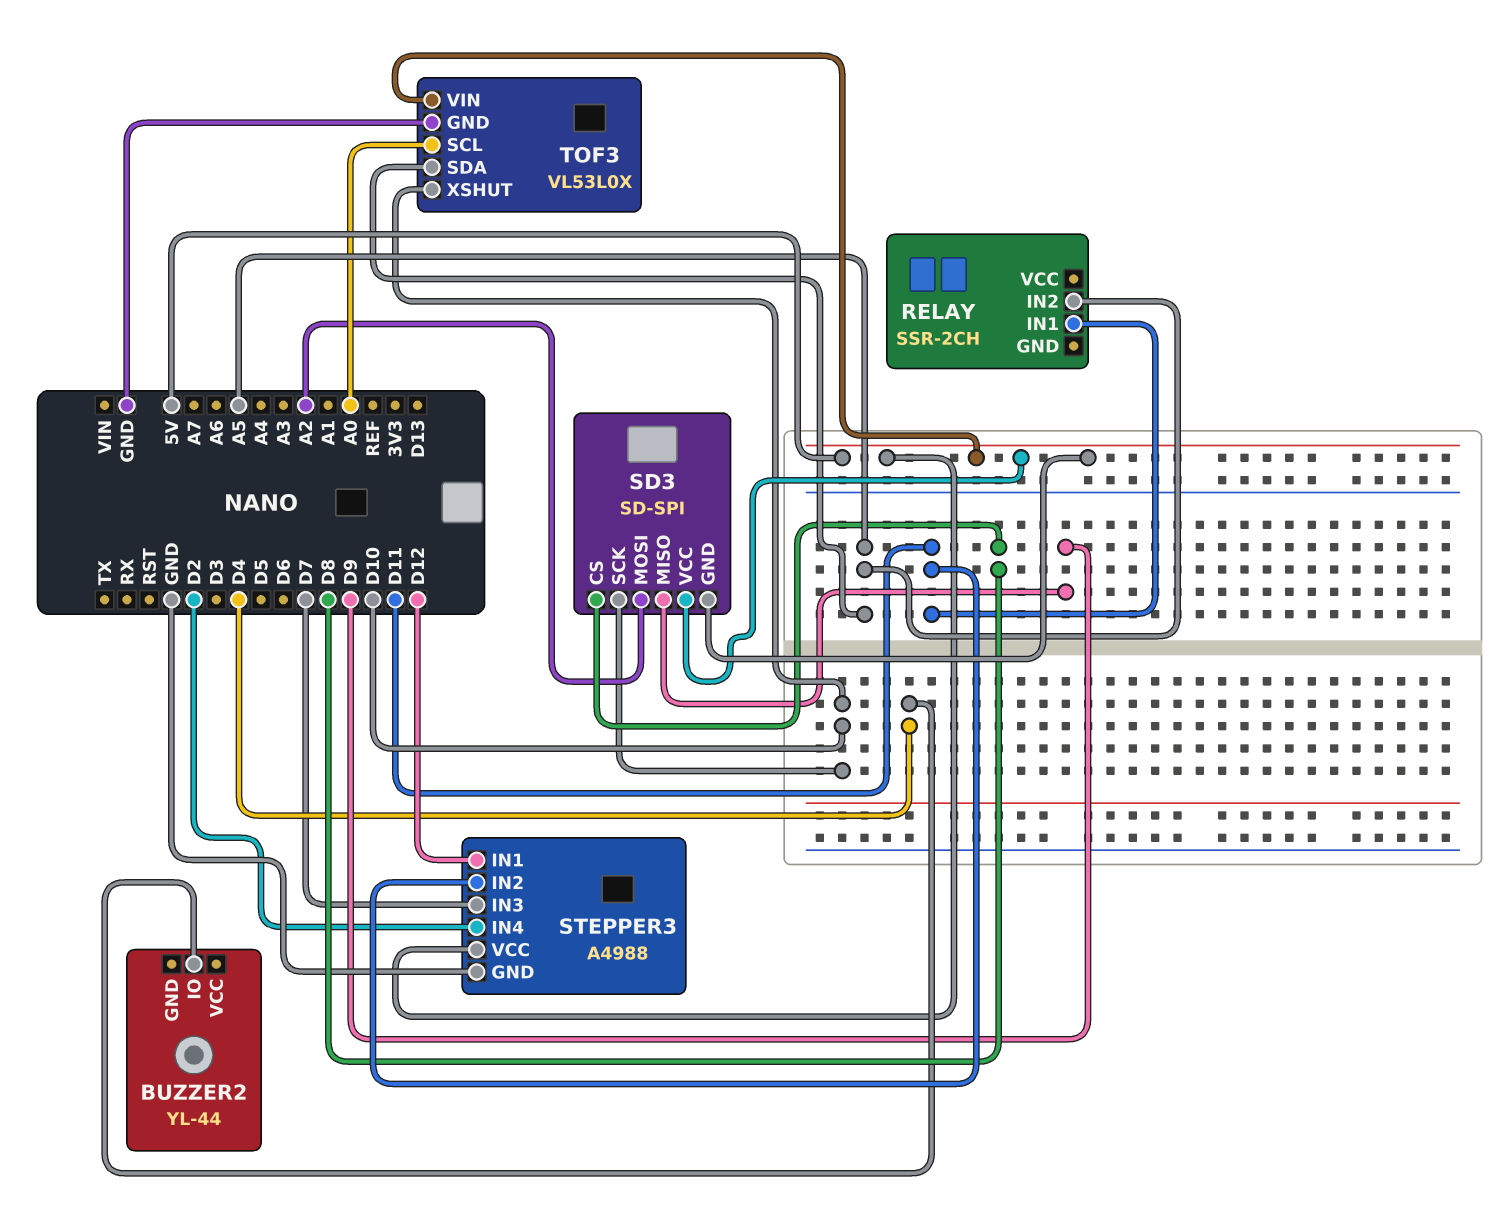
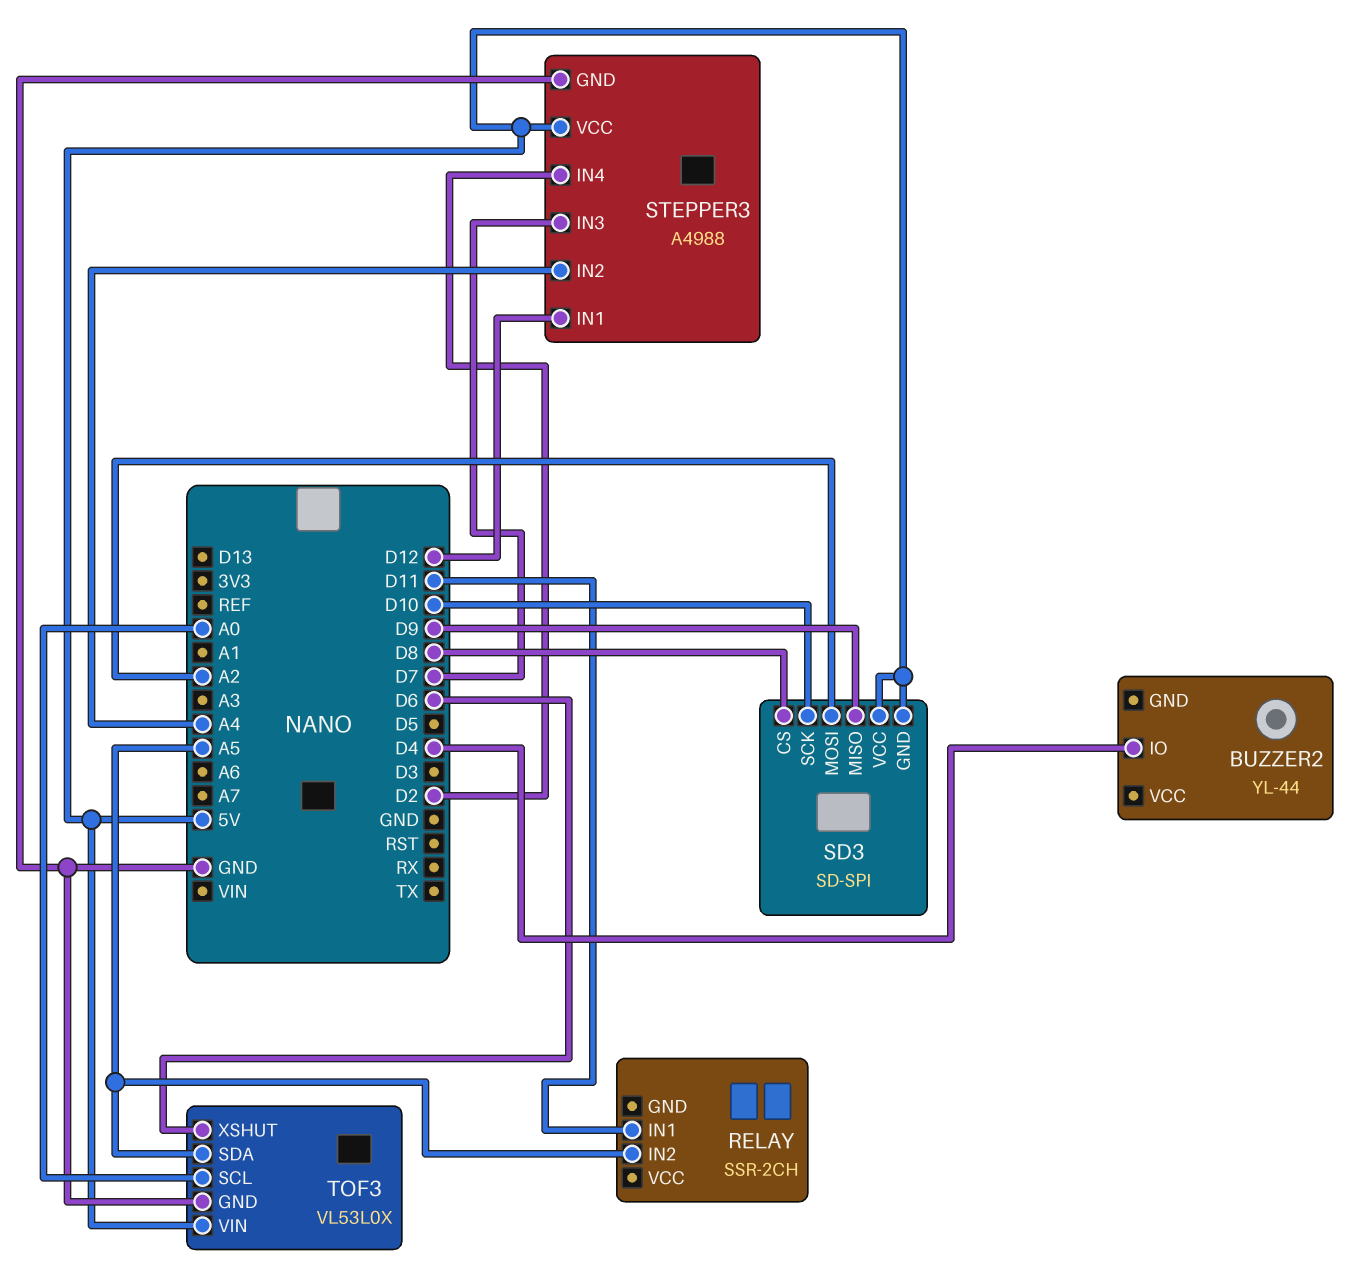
STEPPER3 pin IN2: D11 -> A4
TOF3 pin XSHUT: D10 -> D6

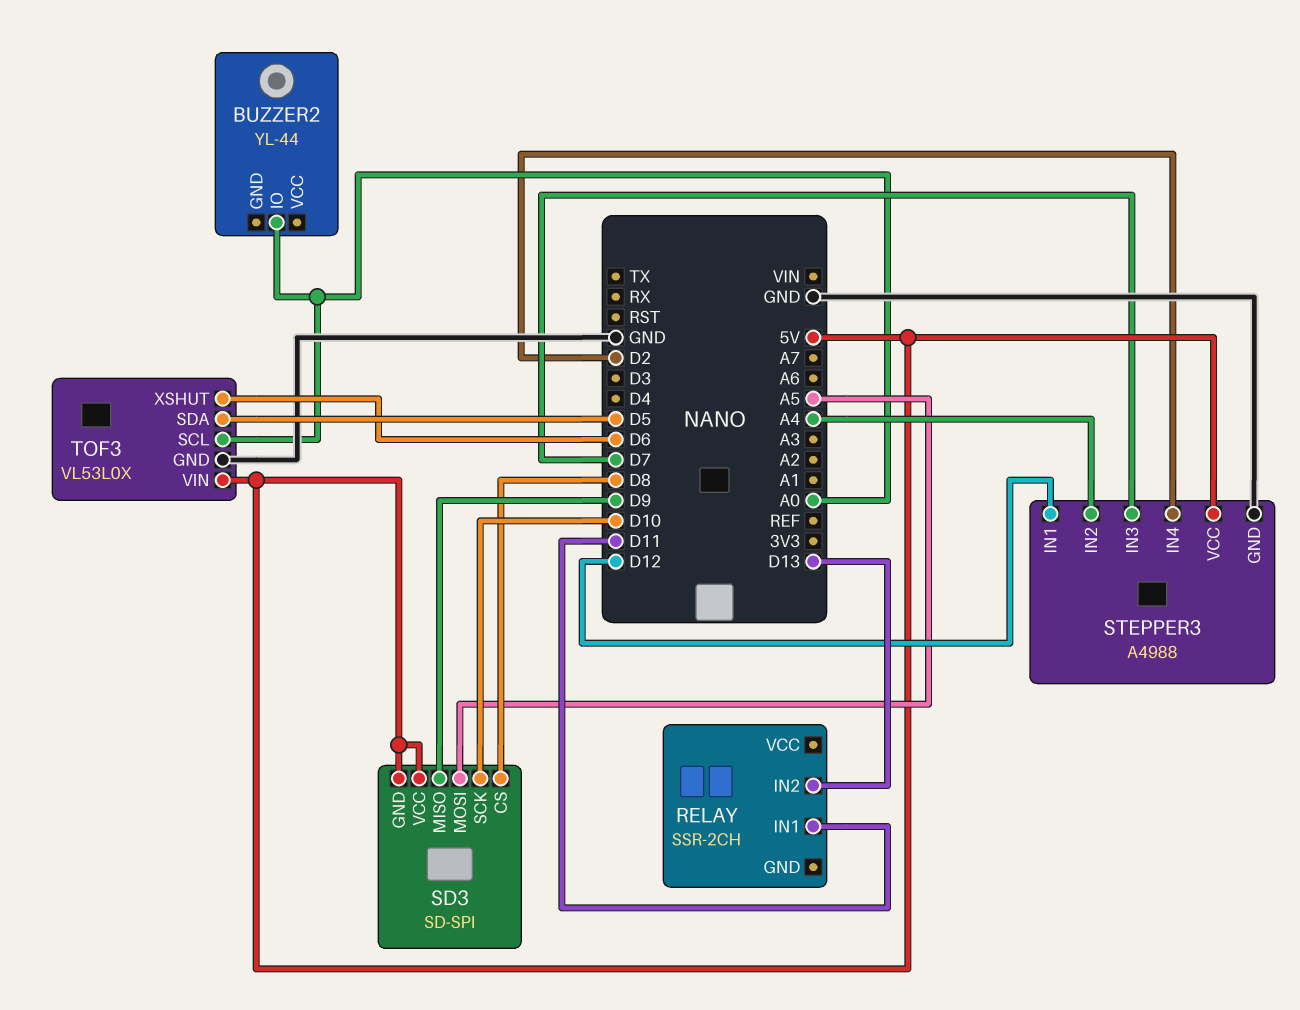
BUZZER2 pin IO: D4 -> A0
RELAY pin IN2: A5 -> D13
SD3 pin MOSI: A2 -> A5
TOF3 pin SDA: A5 -> D5

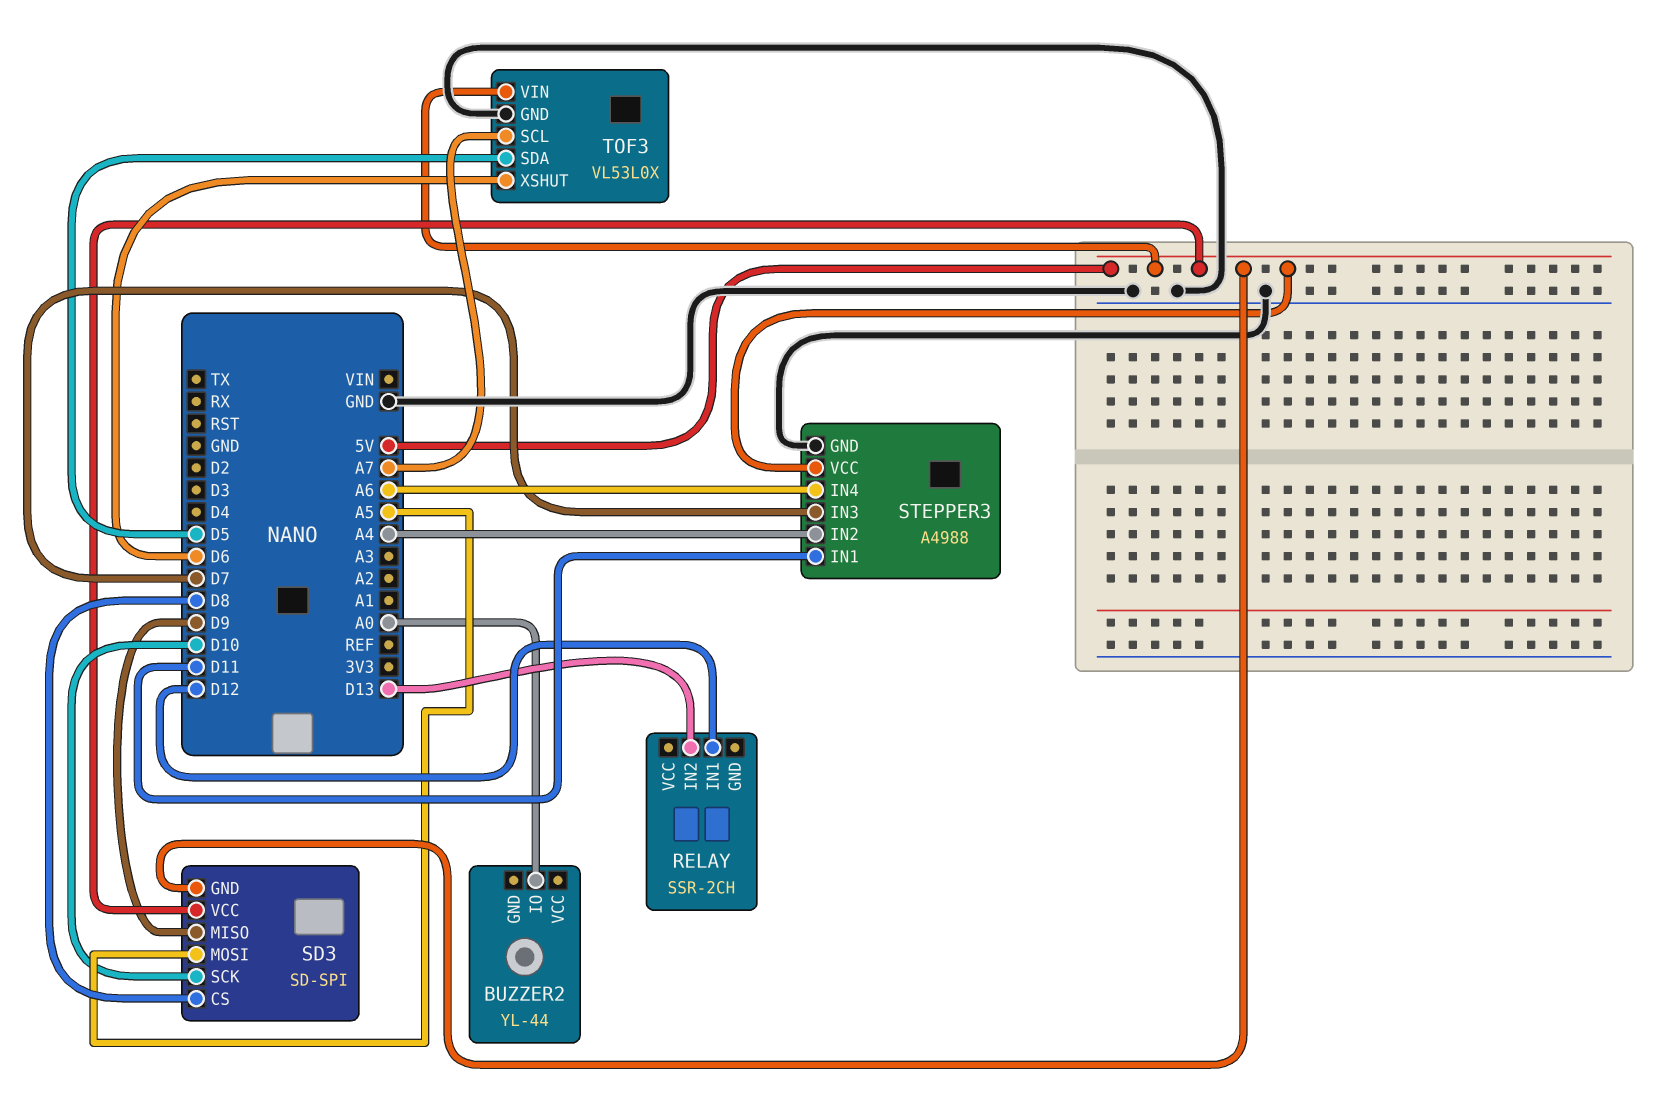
RELAY pin IN1: D11 -> D12
STEPPER3 pin IN1: D12 -> D11
STEPPER3 pin IN4: D2 -> A6
TOF3 pin SCL: A0 -> A7

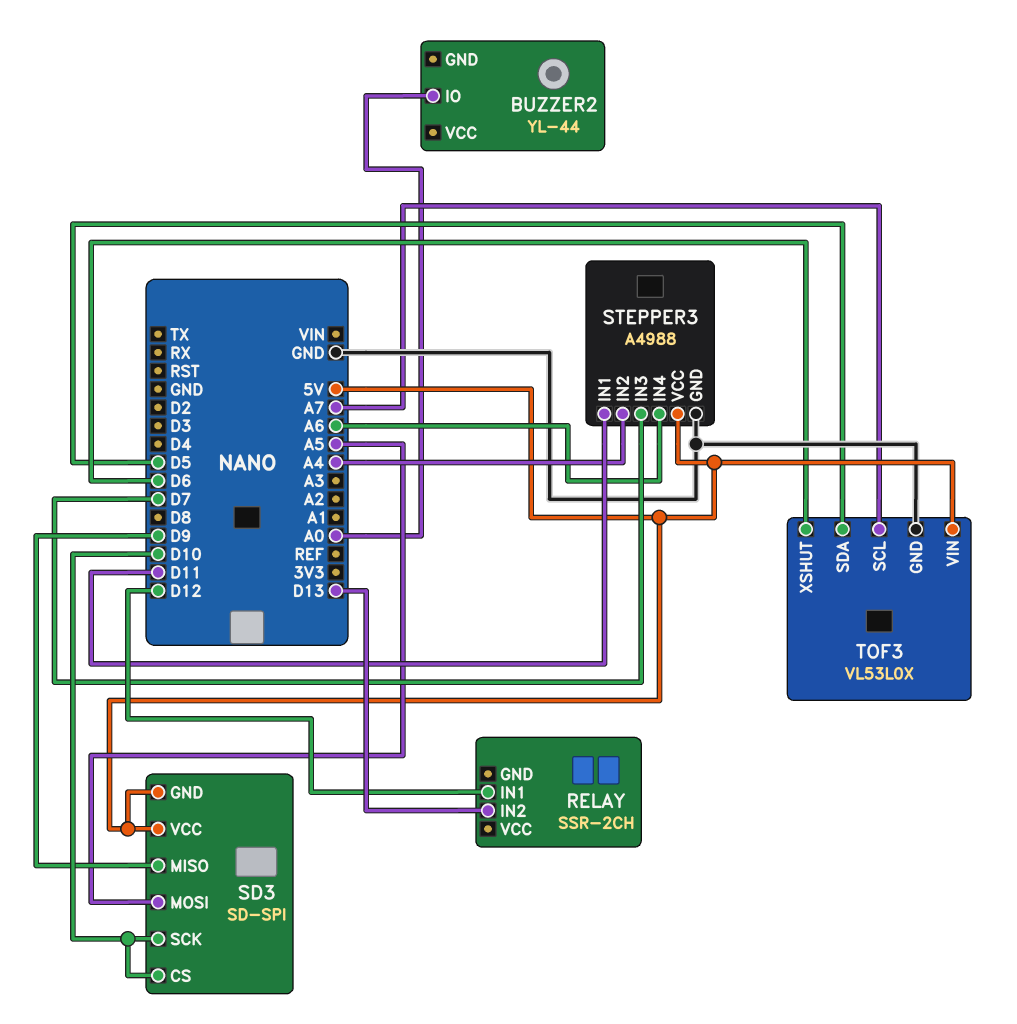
SD3 pin CS: D8 -> D10

